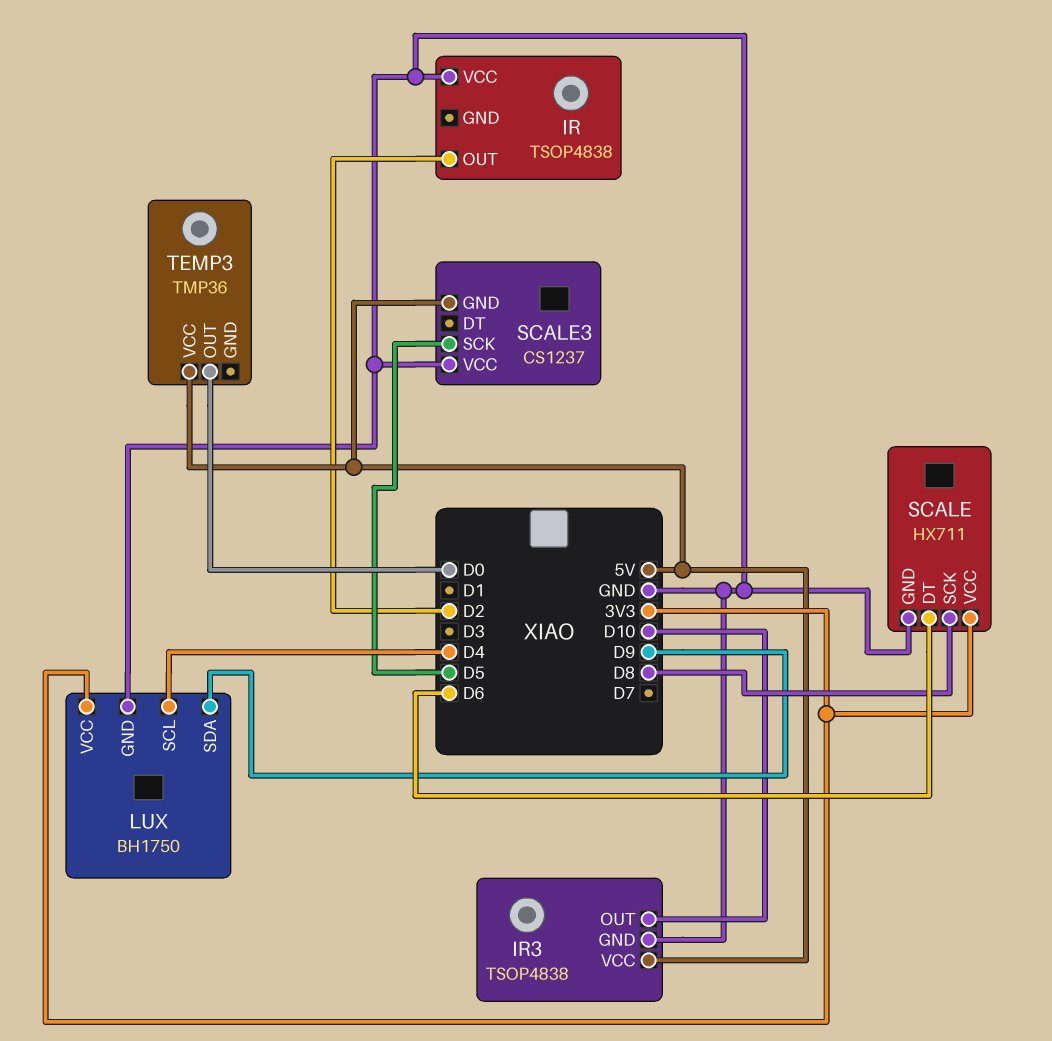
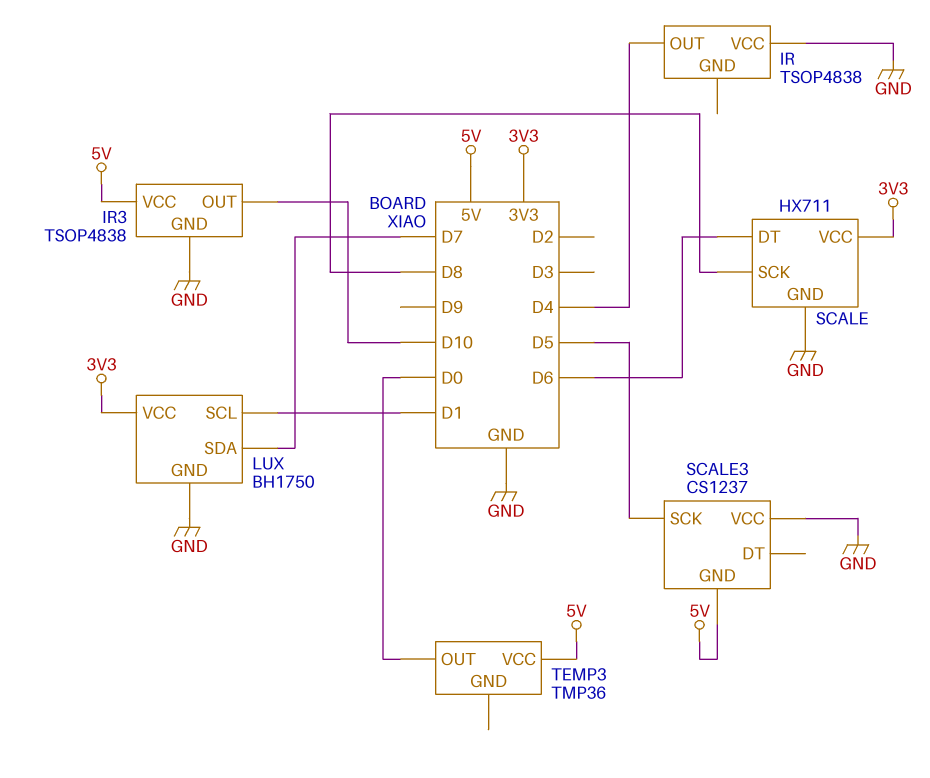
IR pin OUT: D2 -> D4
LUX pin SCL: D4 -> D1
LUX pin SDA: D9 -> D7

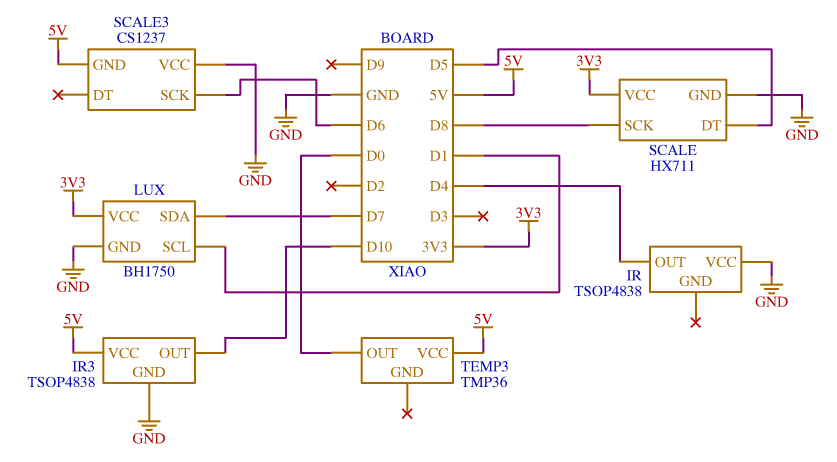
SCALE pin DT: D6 -> D5
SCALE3 pin SCK: D5 -> D6

